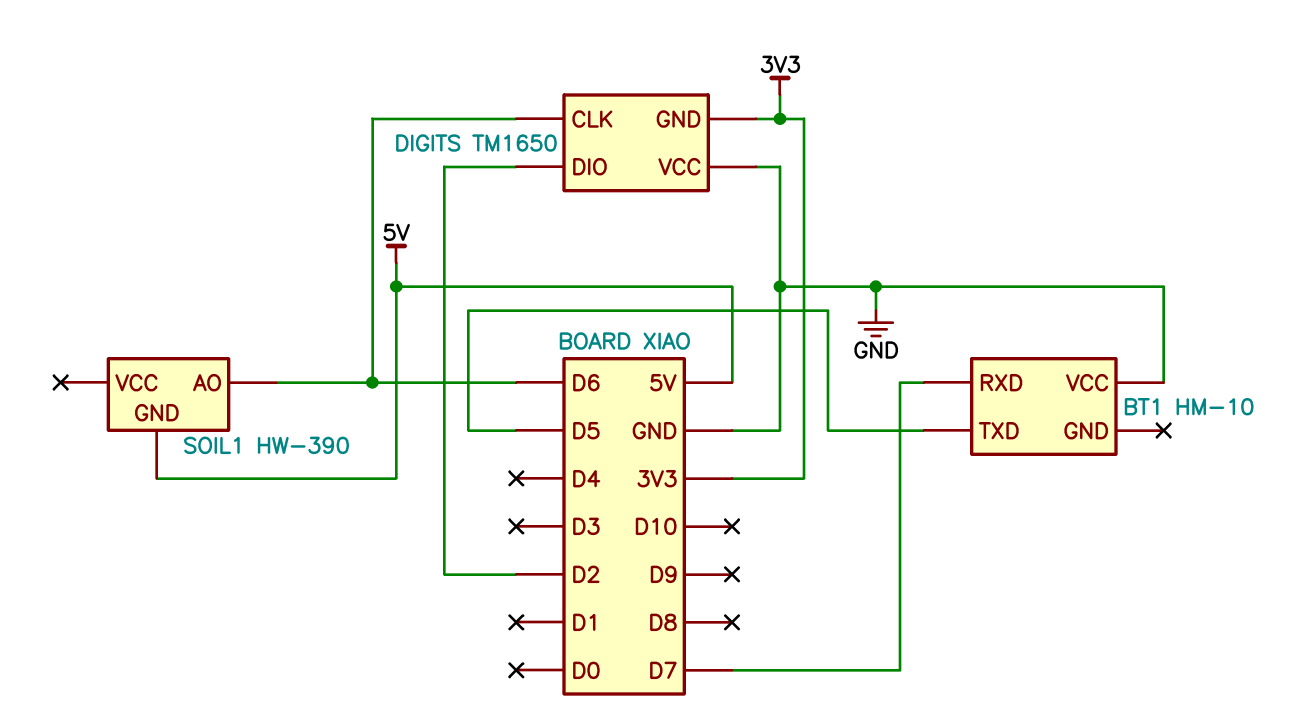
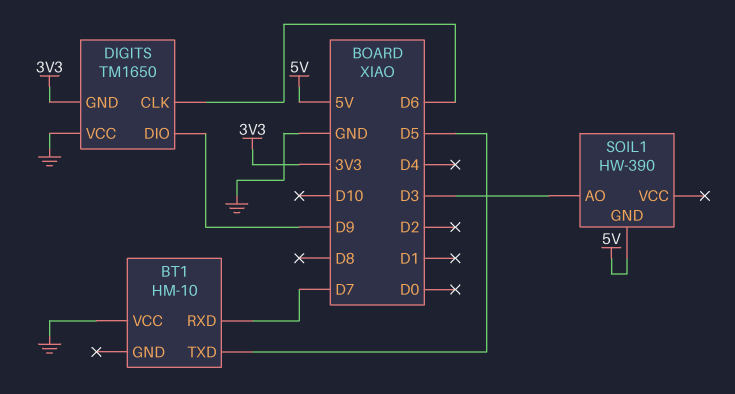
DIGITS pin DIO: D2 -> D9
SOIL1 pin AO: D6 -> D3

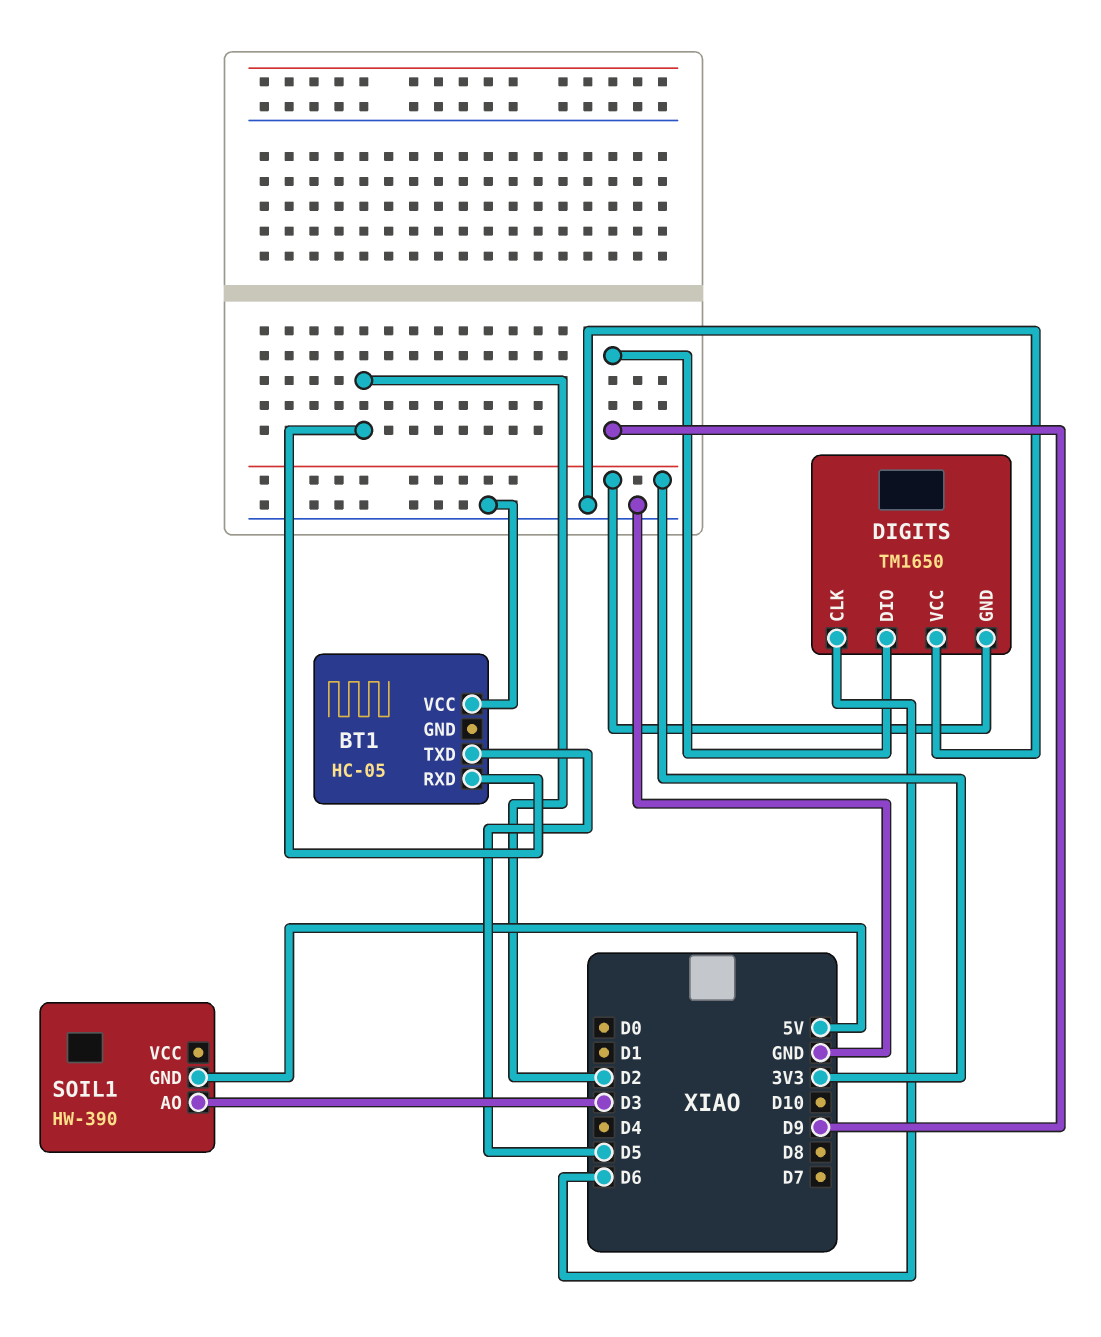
BT1: HM-10 -> HC-05
BT1 pin RXD: D7 -> D2

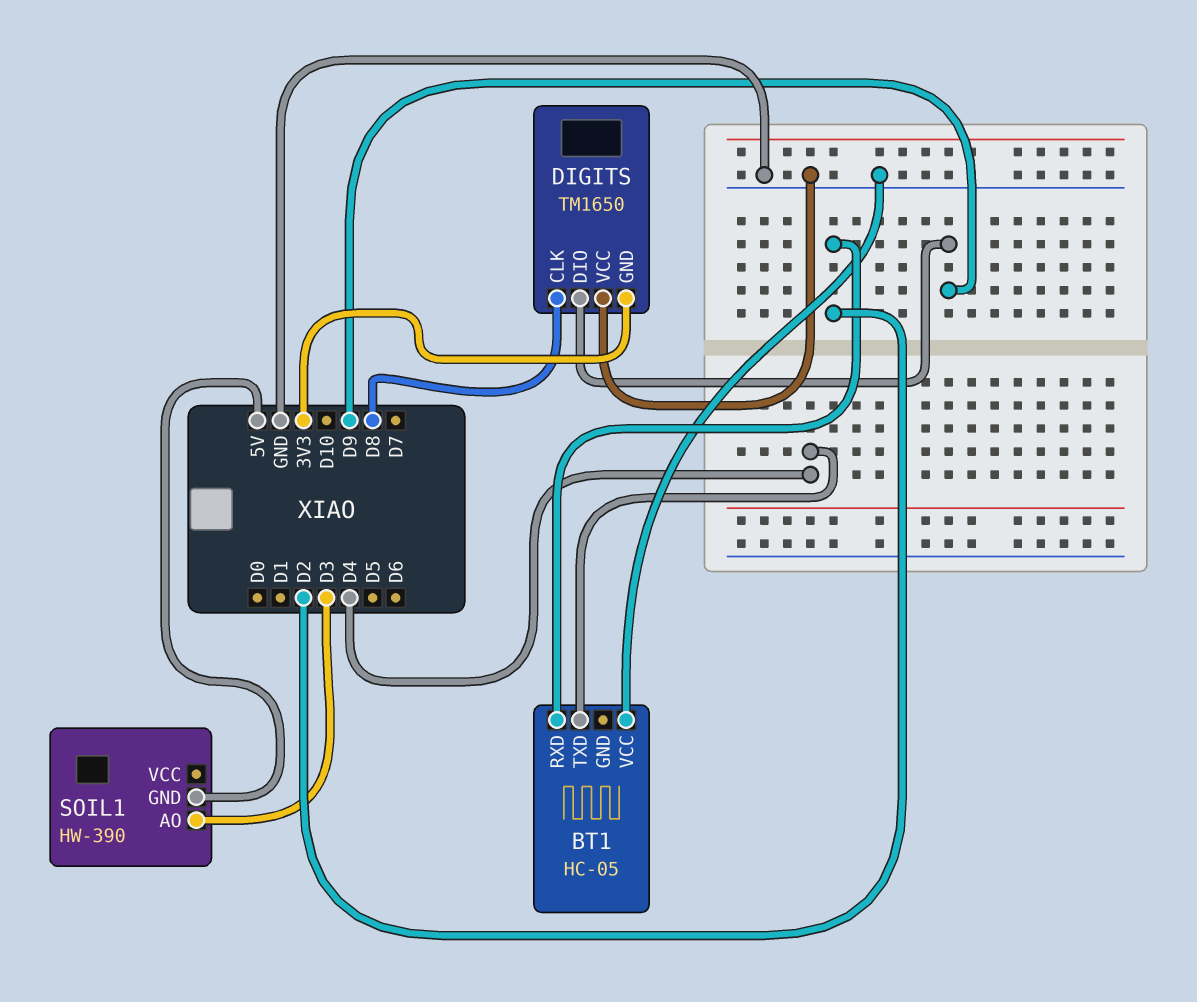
BT1 pin TXD: D5 -> D4
DIGITS pin CLK: D6 -> D8

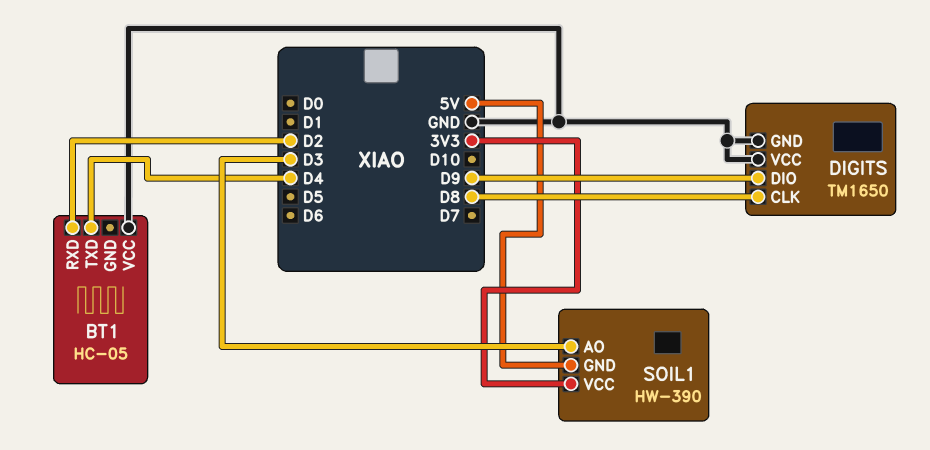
DIGITS pin GND: 3V3 -> GND
SOIL1 pin VCC: none -> 3V3

